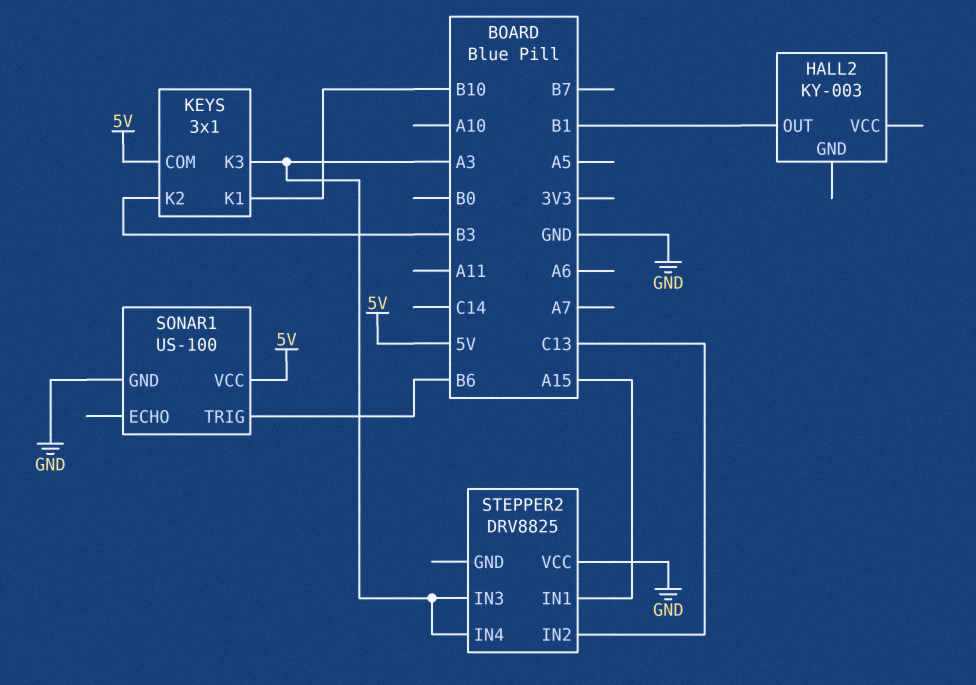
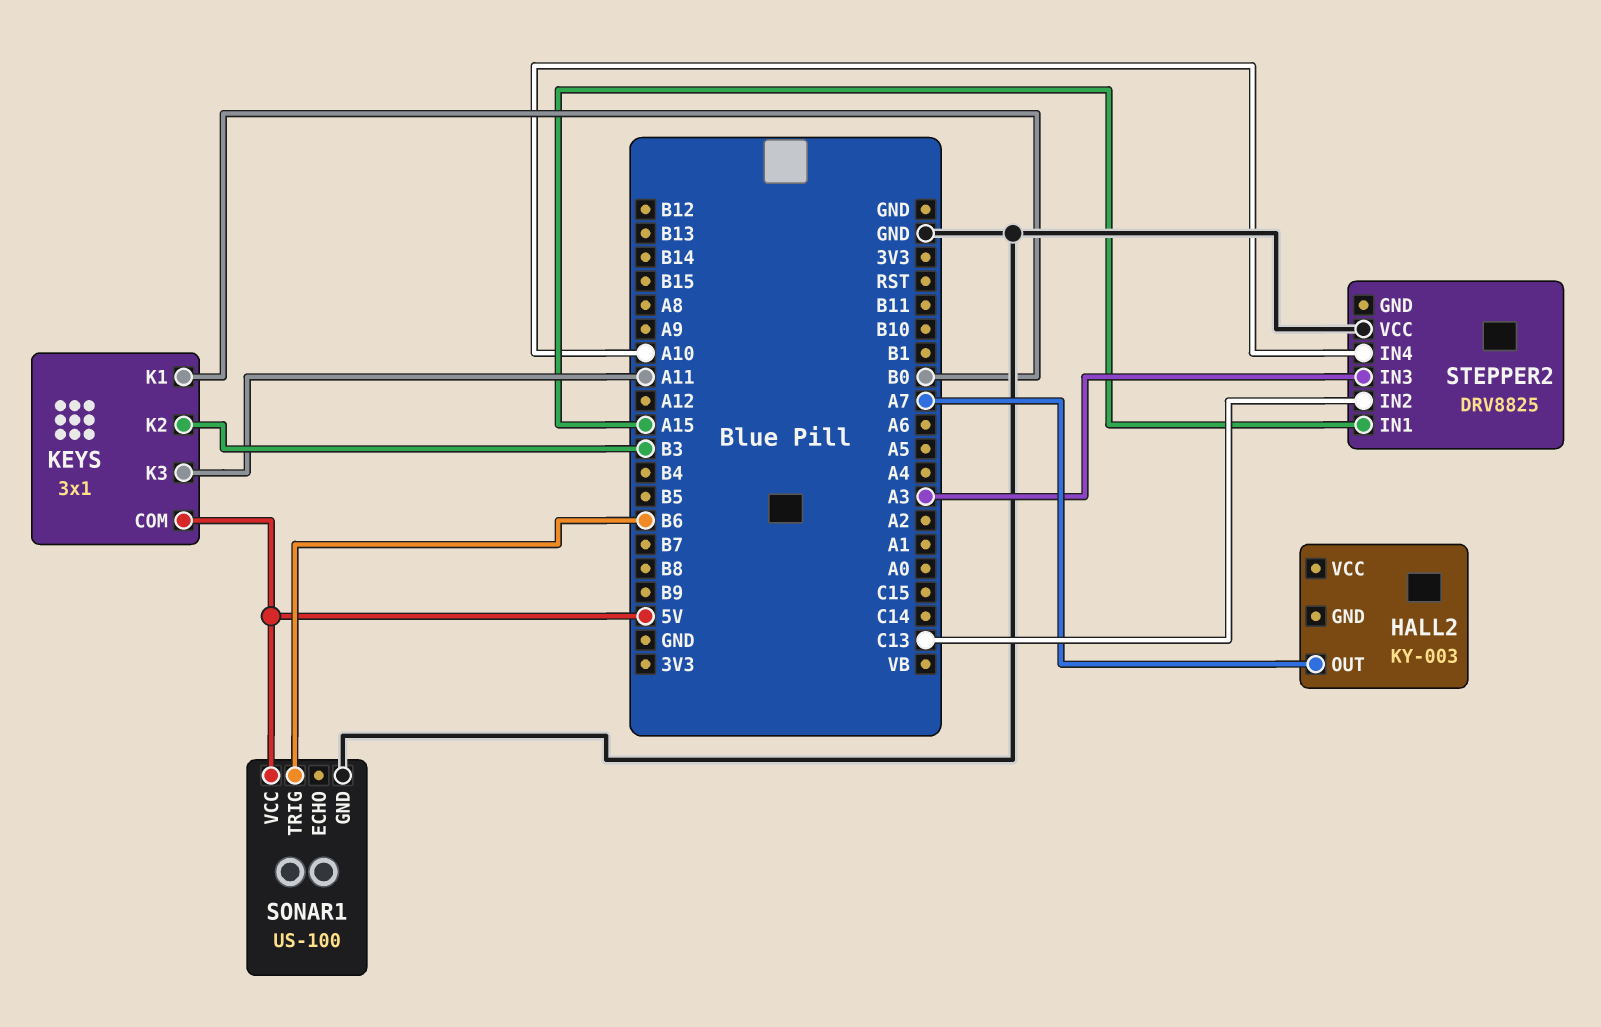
HALL2 pin OUT: B1 -> A7
KEYS pin K1: B10 -> B0
KEYS pin K3: A3 -> A11
STEPPER2 pin IN4: A3 -> A10

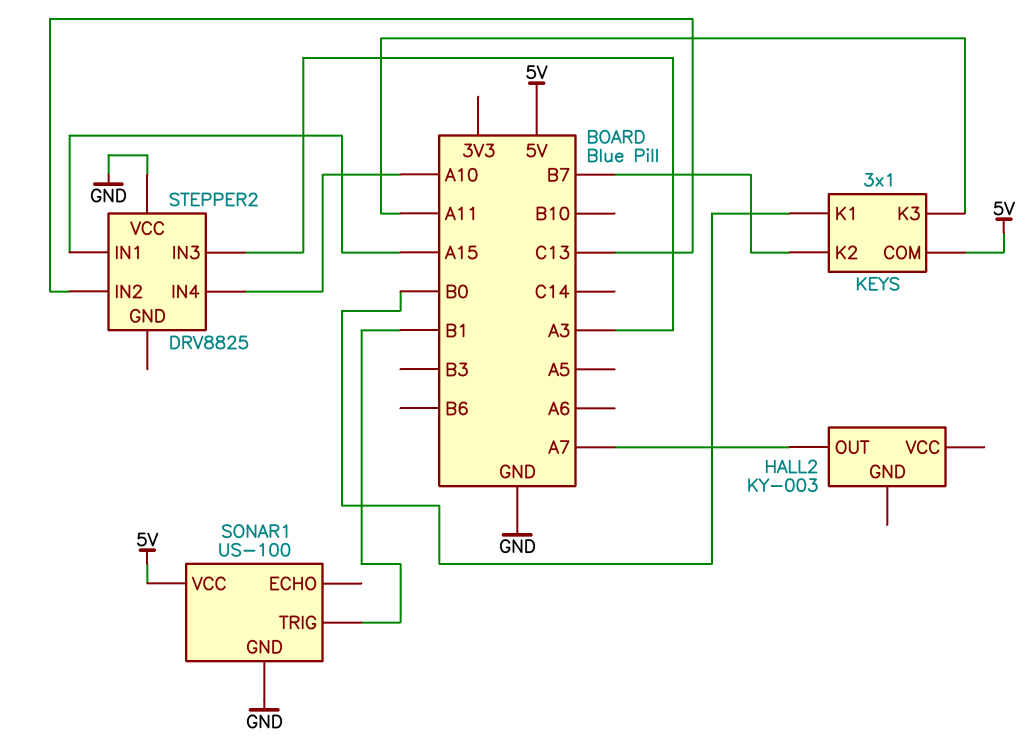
KEYS pin K2: B3 -> B7
SONAR1 pin TRIG: B6 -> B1

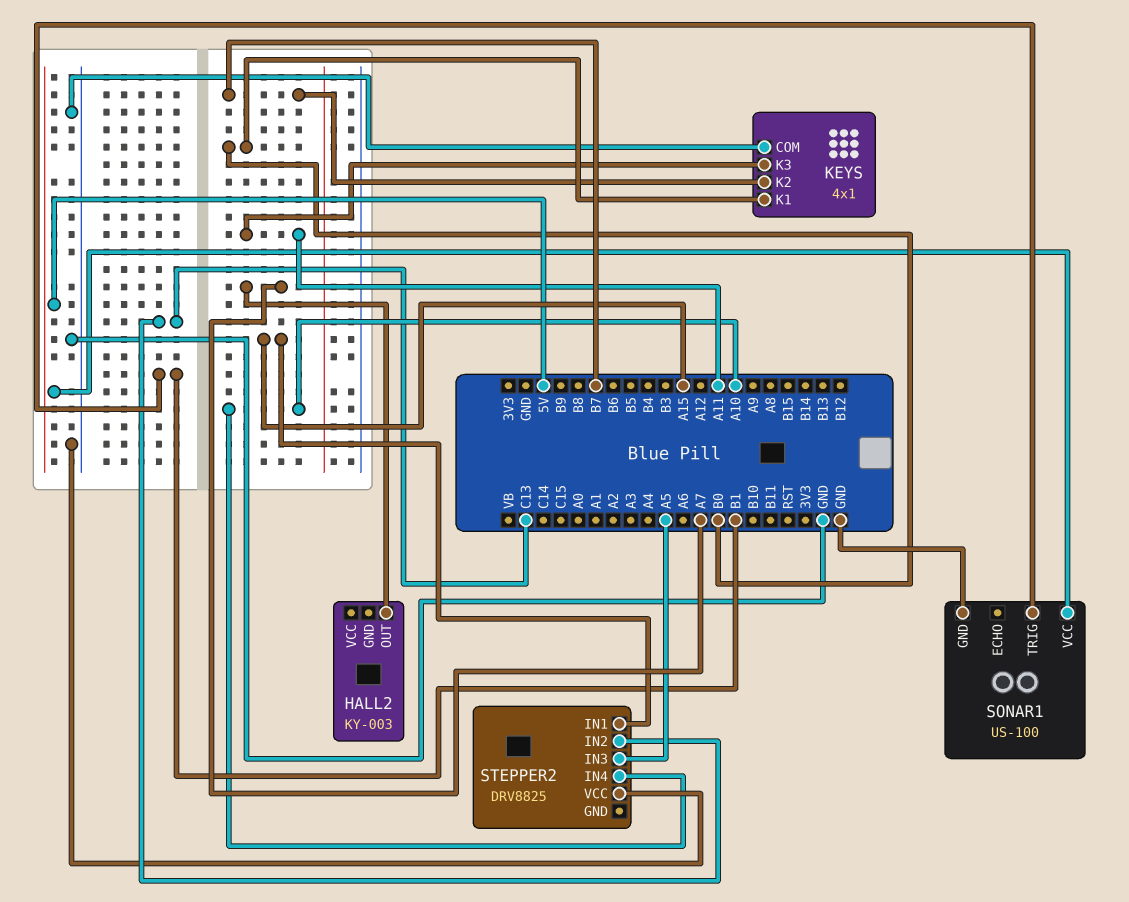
KEYS: 3x1 -> 4x1
KEYS pin COM: 5V -> GND
STEPPER2 pin IN3: A3 -> A5

